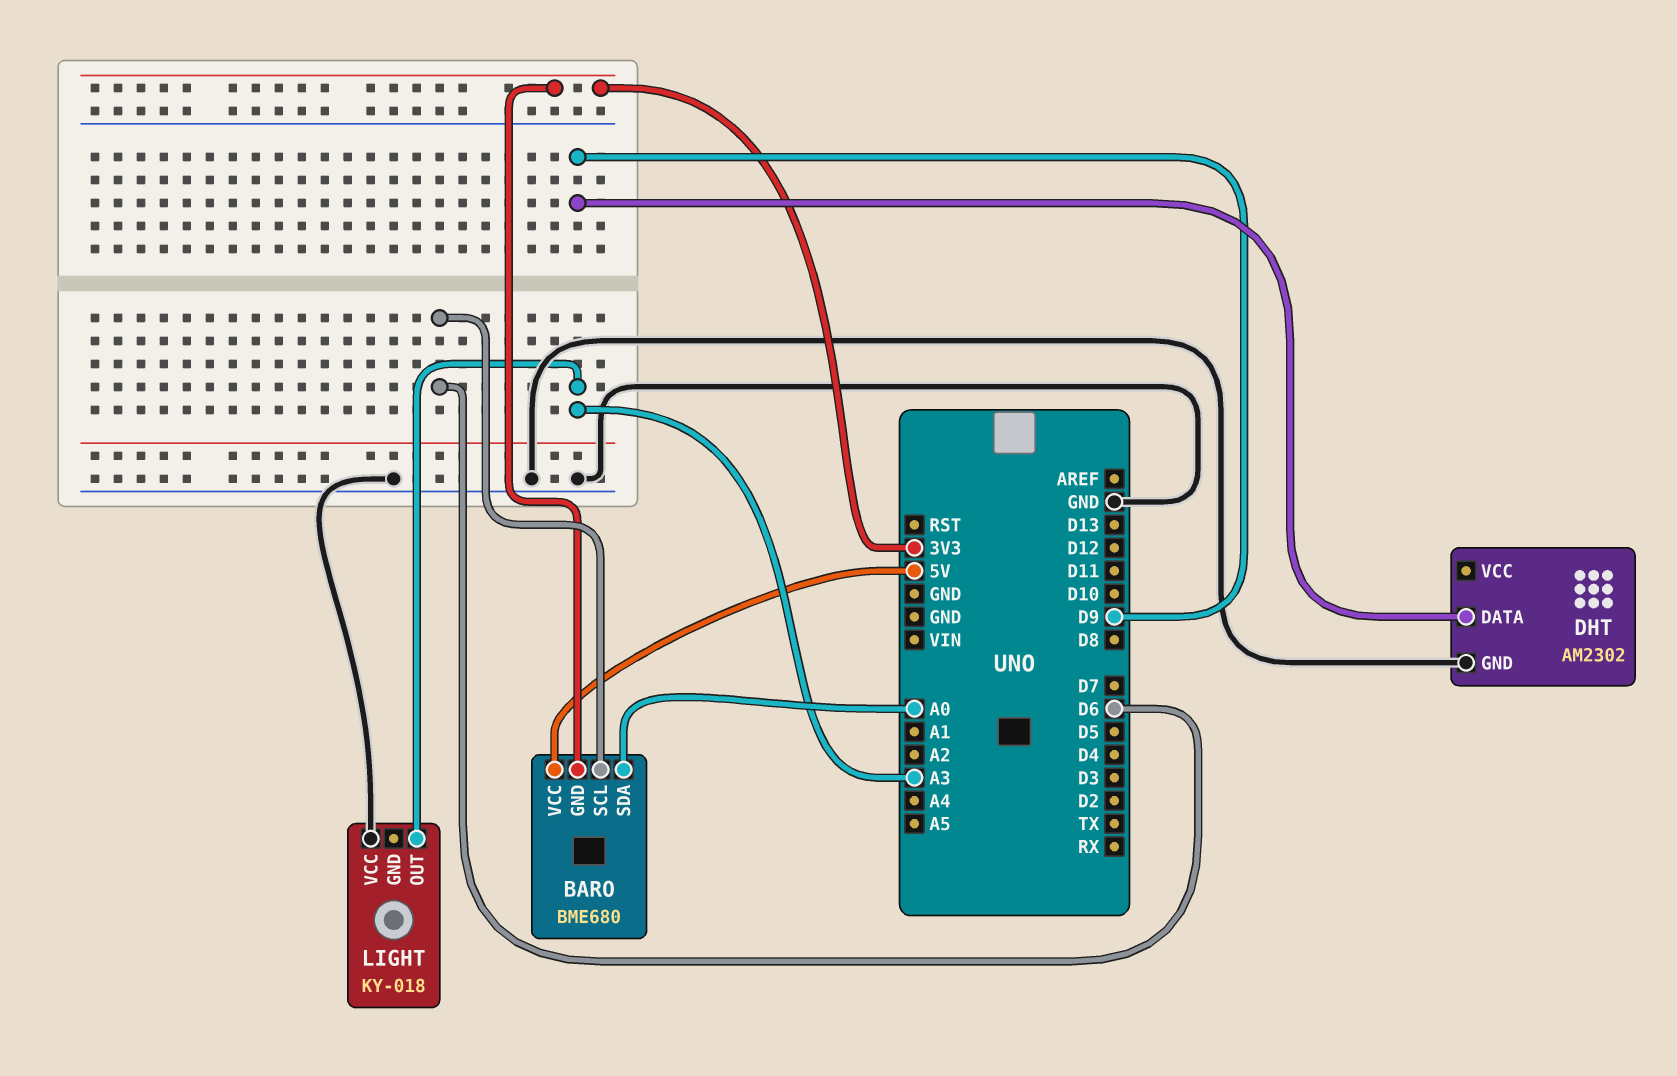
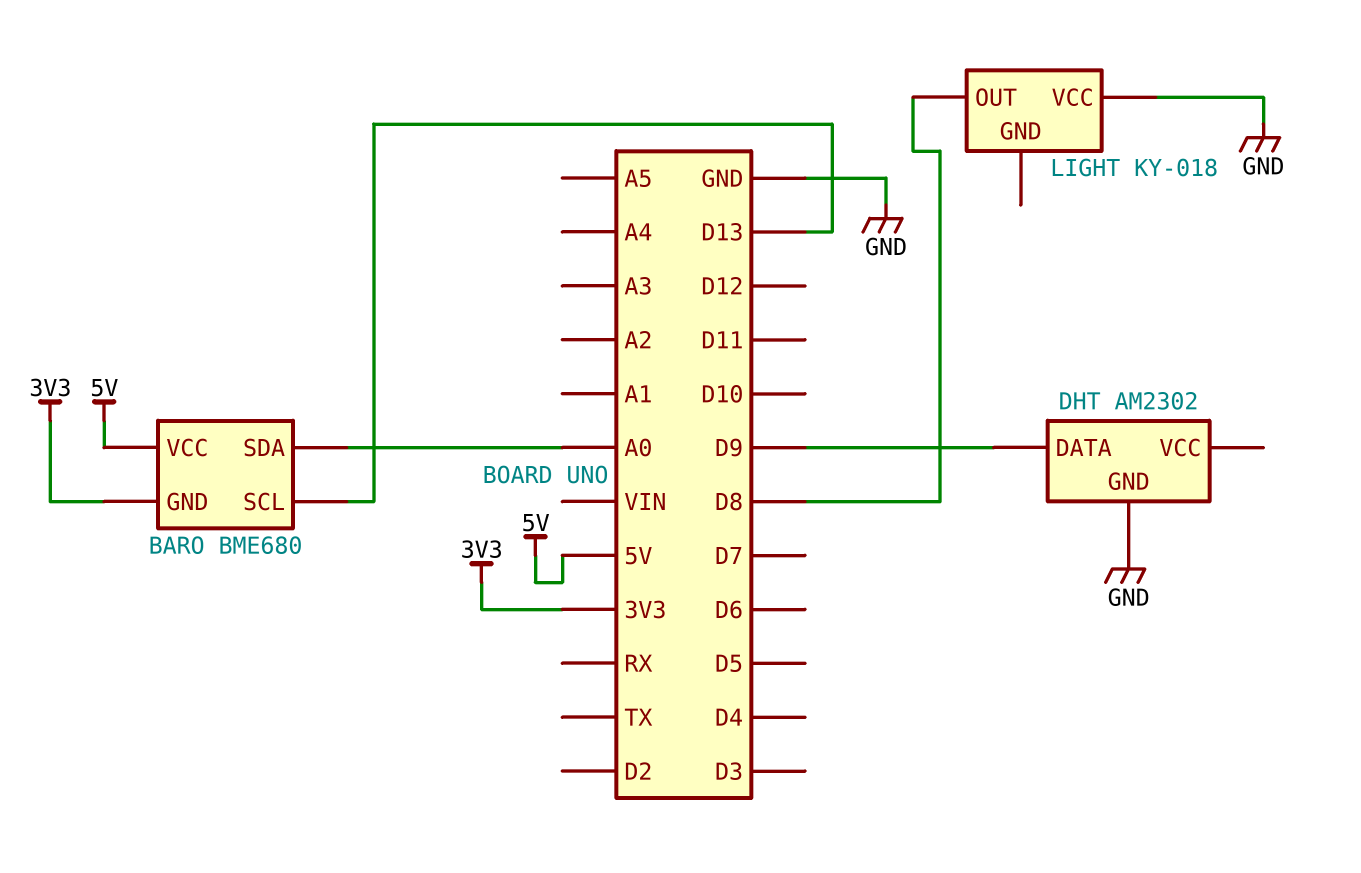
BARO pin SCL: D6 -> D13
LIGHT pin OUT: A3 -> D8

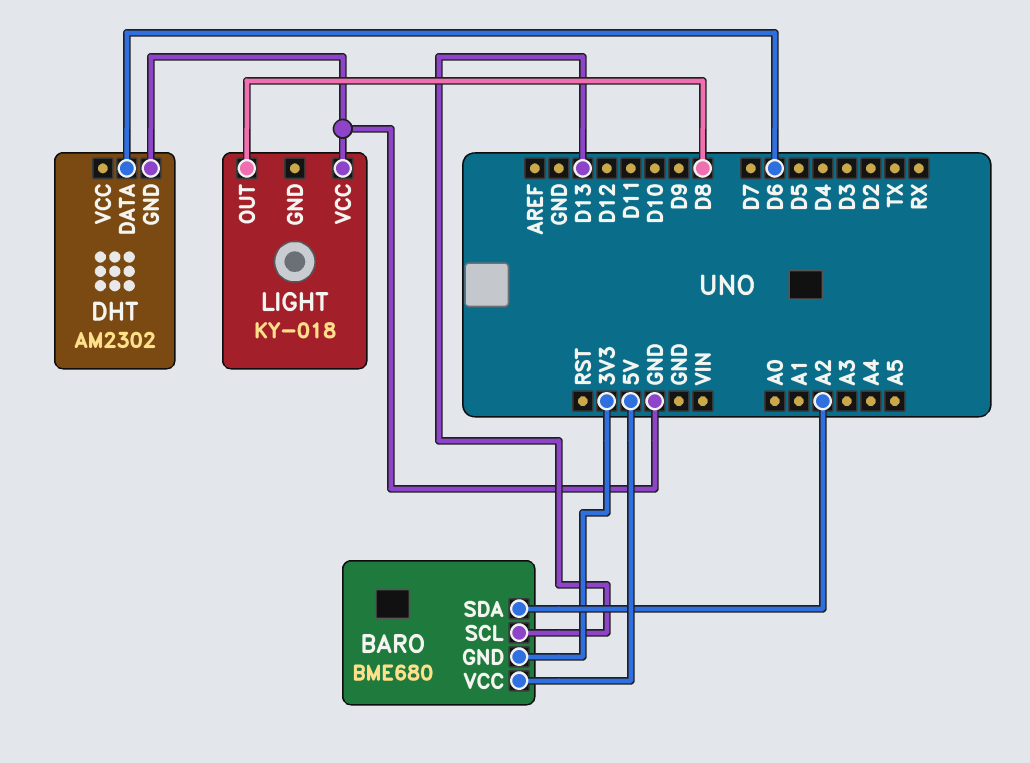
BARO pin SDA: A0 -> A2
DHT pin DATA: D9 -> D6

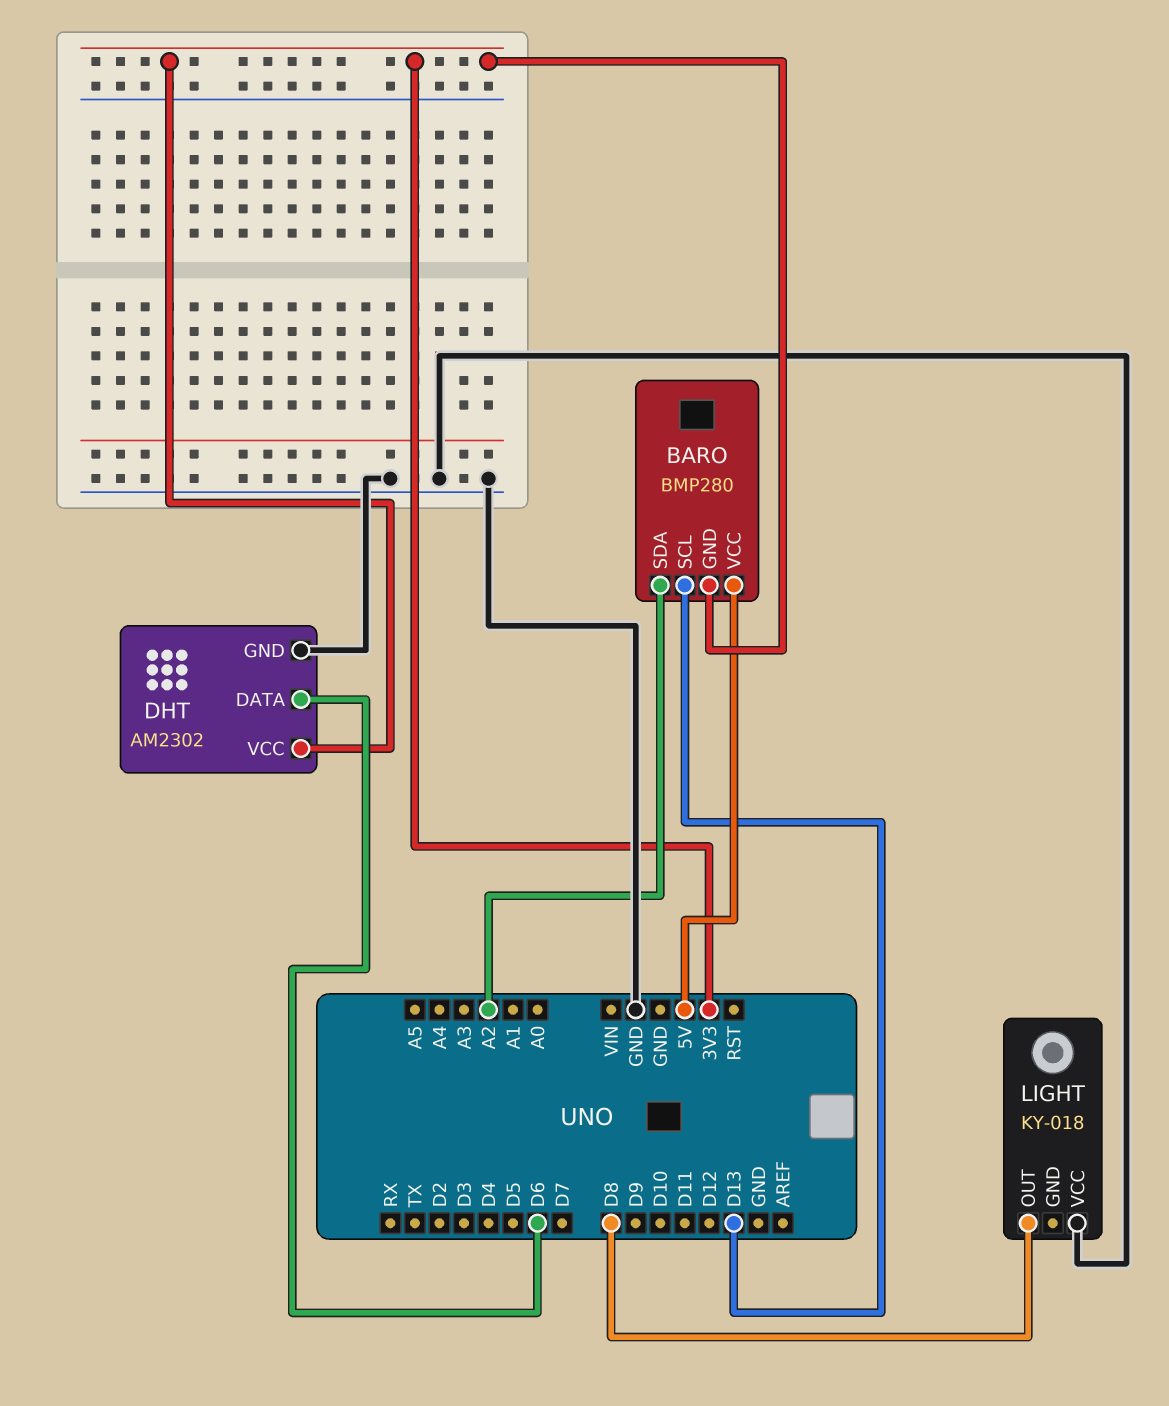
BARO: BME680 -> BMP280
DHT pin VCC: none -> 3V3

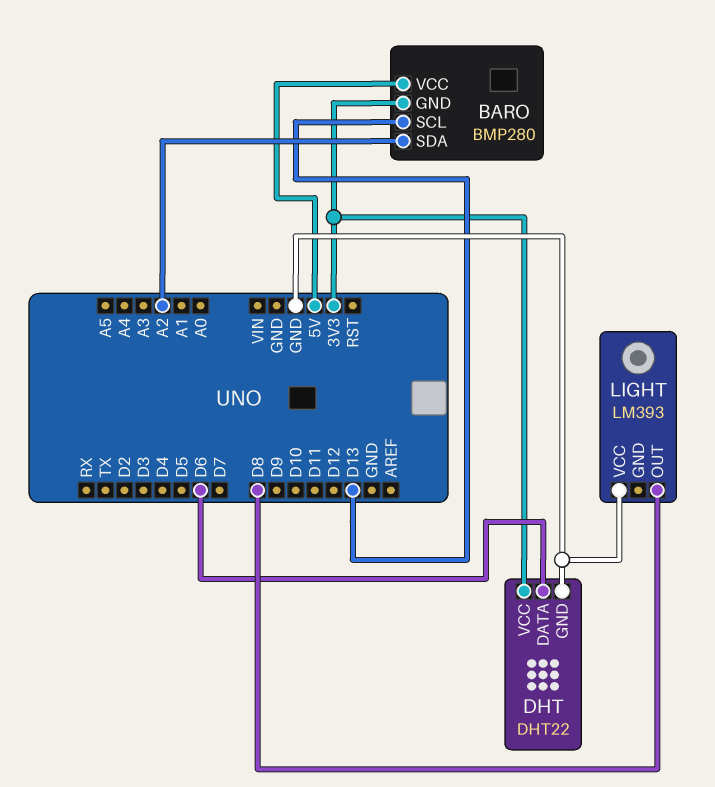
DHT: AM2302 -> DHT22
LIGHT: KY-018 -> LM393

